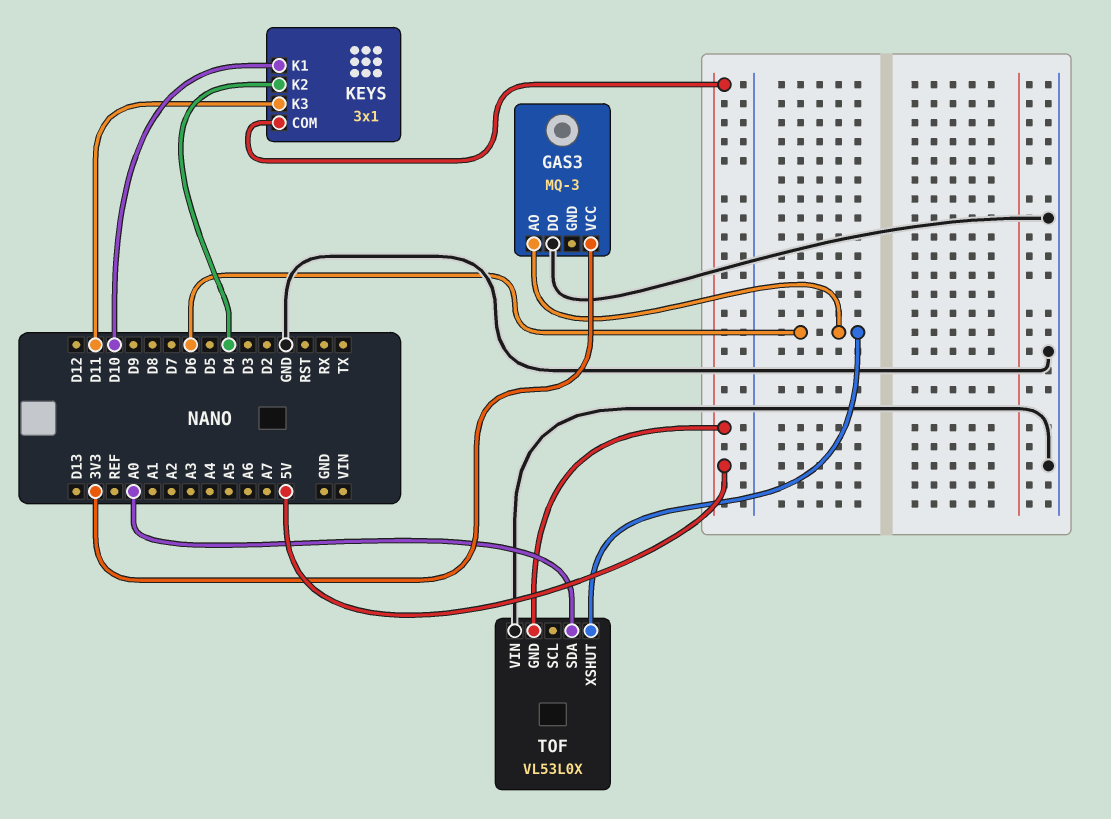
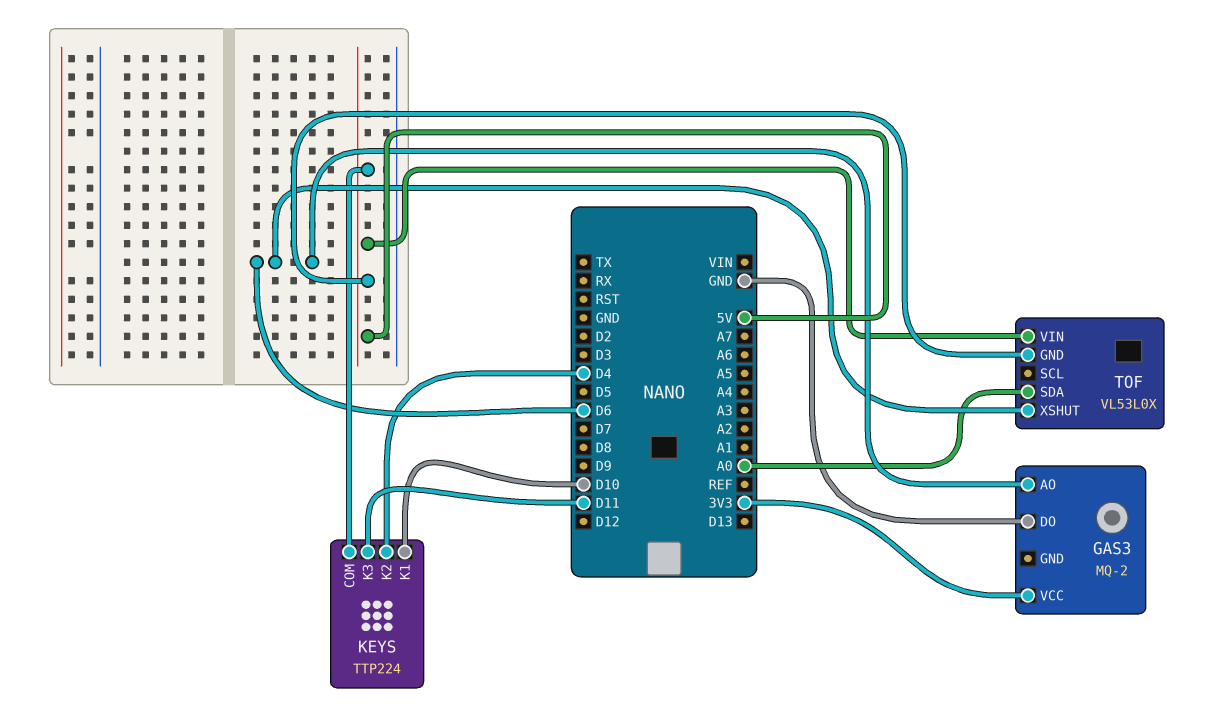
GAS3: MQ-3 -> MQ-2
KEYS: 3x1 -> TTP224
TOF pin VIN: GND -> 5V

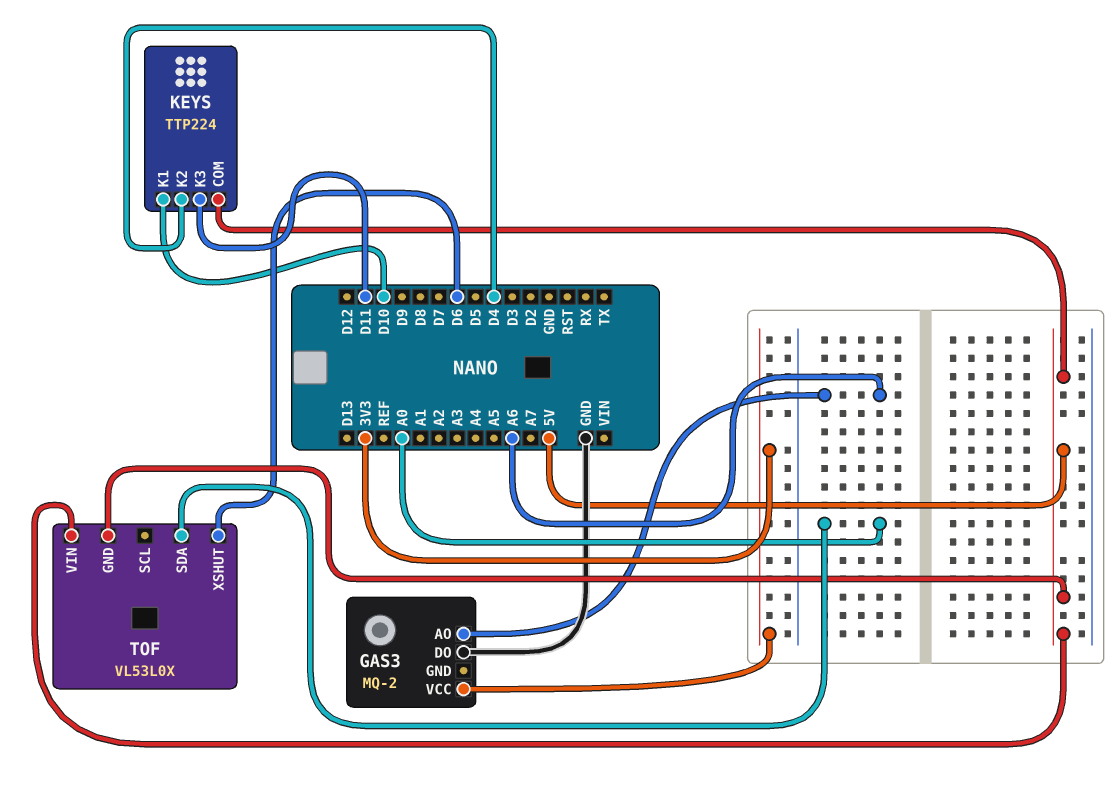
GAS3 pin AO: D6 -> A6

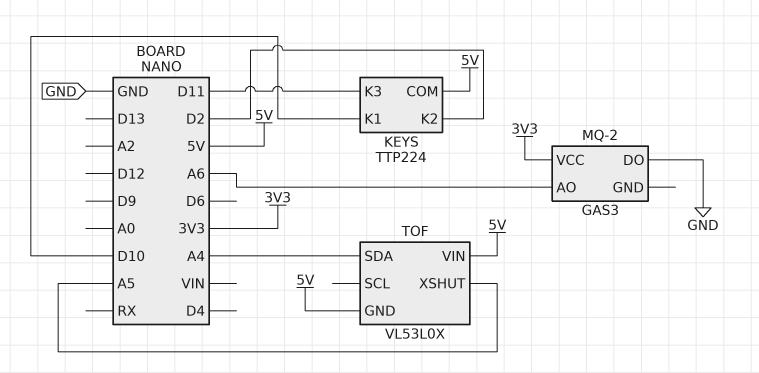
KEYS pin K2: D4 -> D2
TOF pin SDA: A0 -> A4
TOF pin XSHUT: D6 -> A5

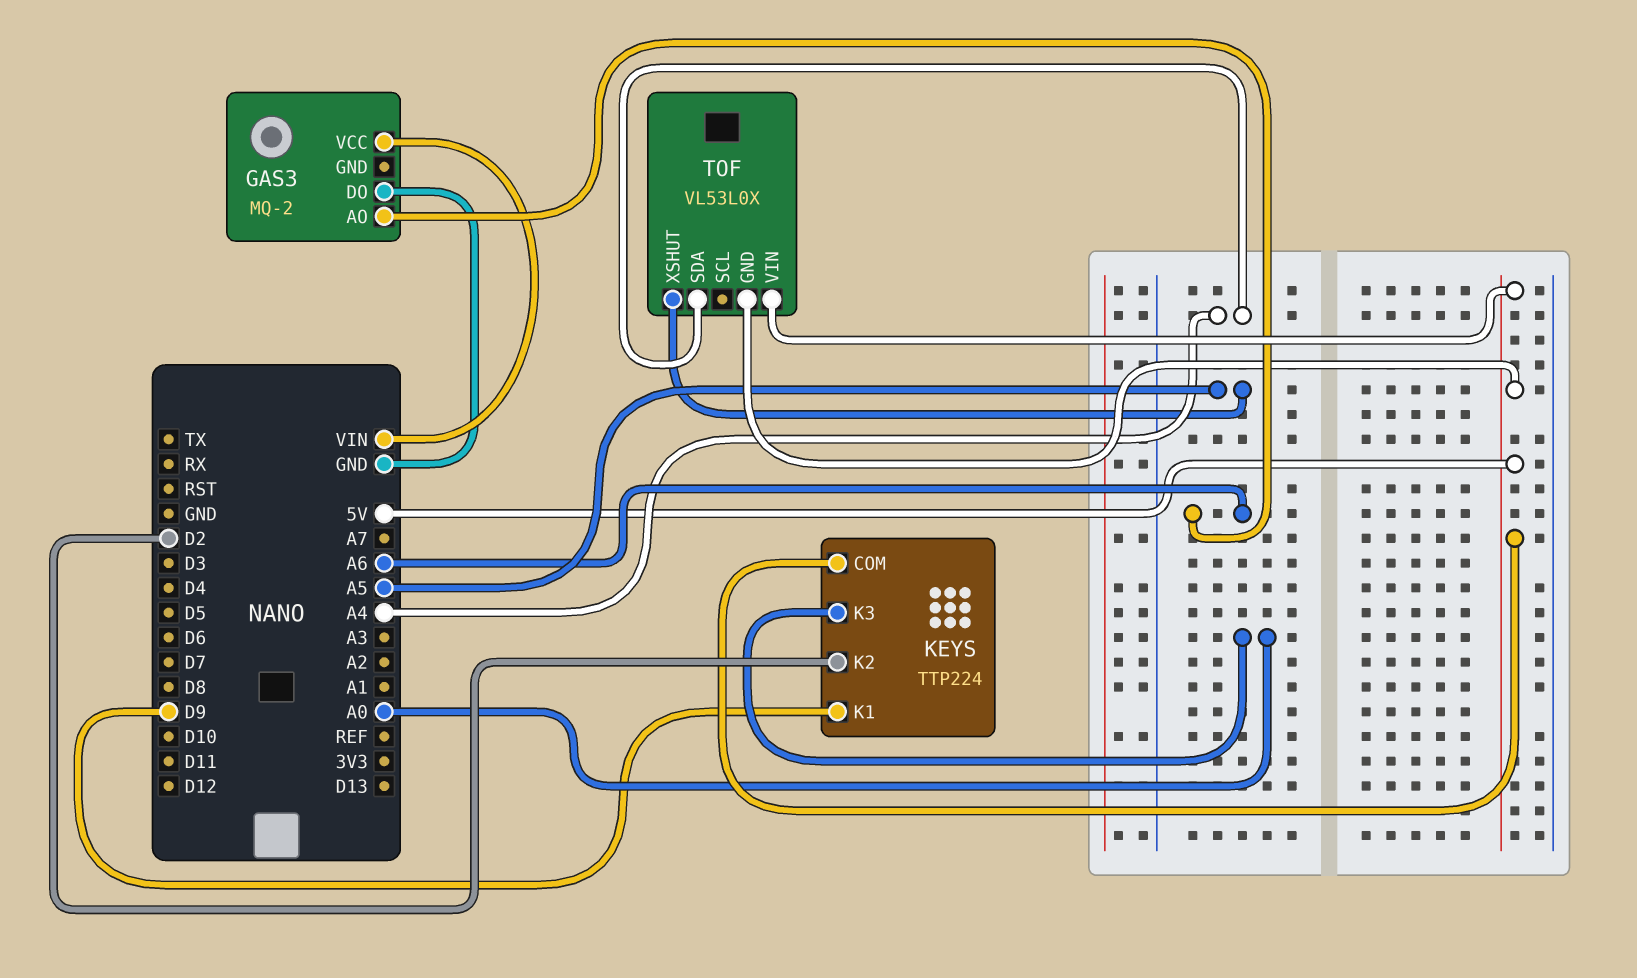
GAS3 pin VCC: 3V3 -> VIN
KEYS pin K1: D10 -> D9
KEYS pin K3: D11 -> A0

